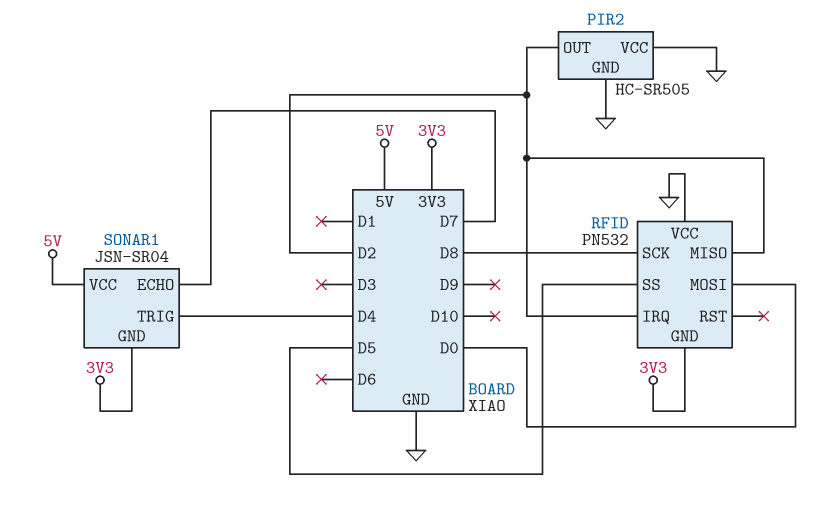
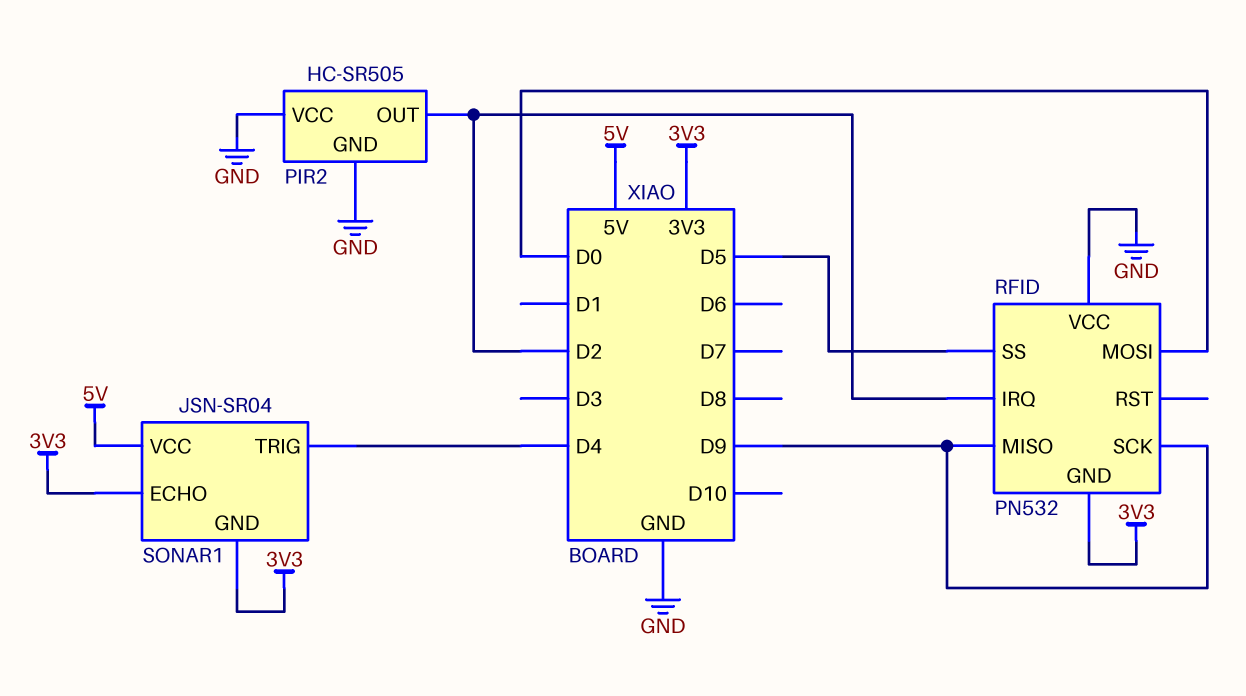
RFID pin MISO: D2 -> D9
RFID pin SCK: D8 -> D9
SONAR1 pin ECHO: D7 -> 3V3

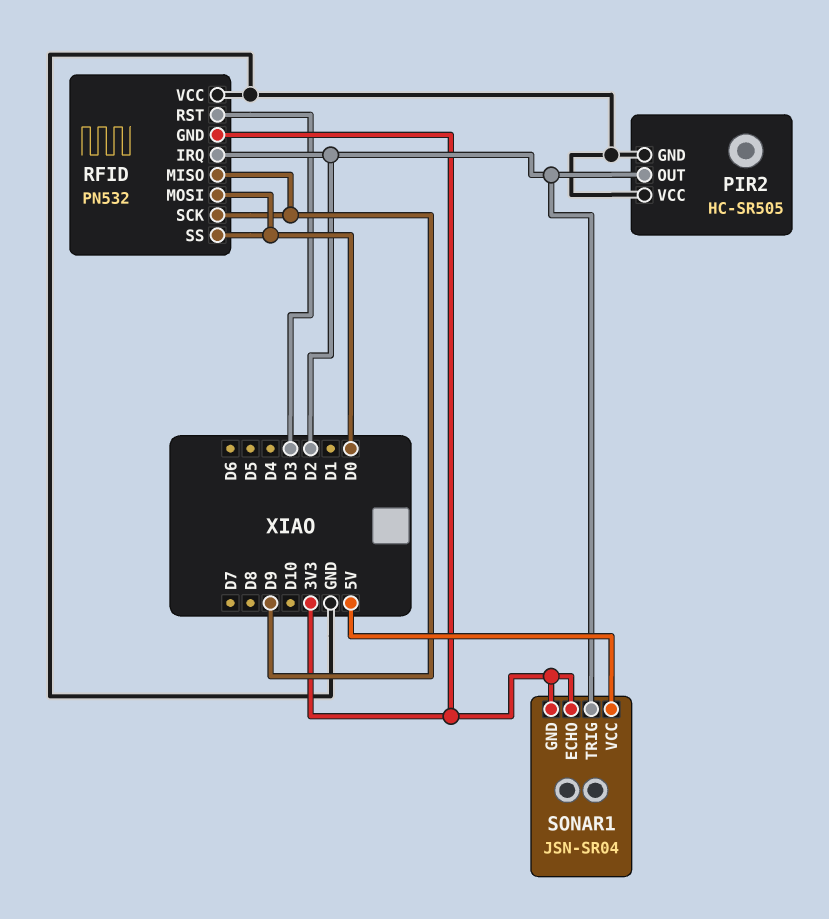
RFID pin RST: none -> D3
RFID pin SS: D5 -> D0
SONAR1 pin TRIG: D4 -> D2

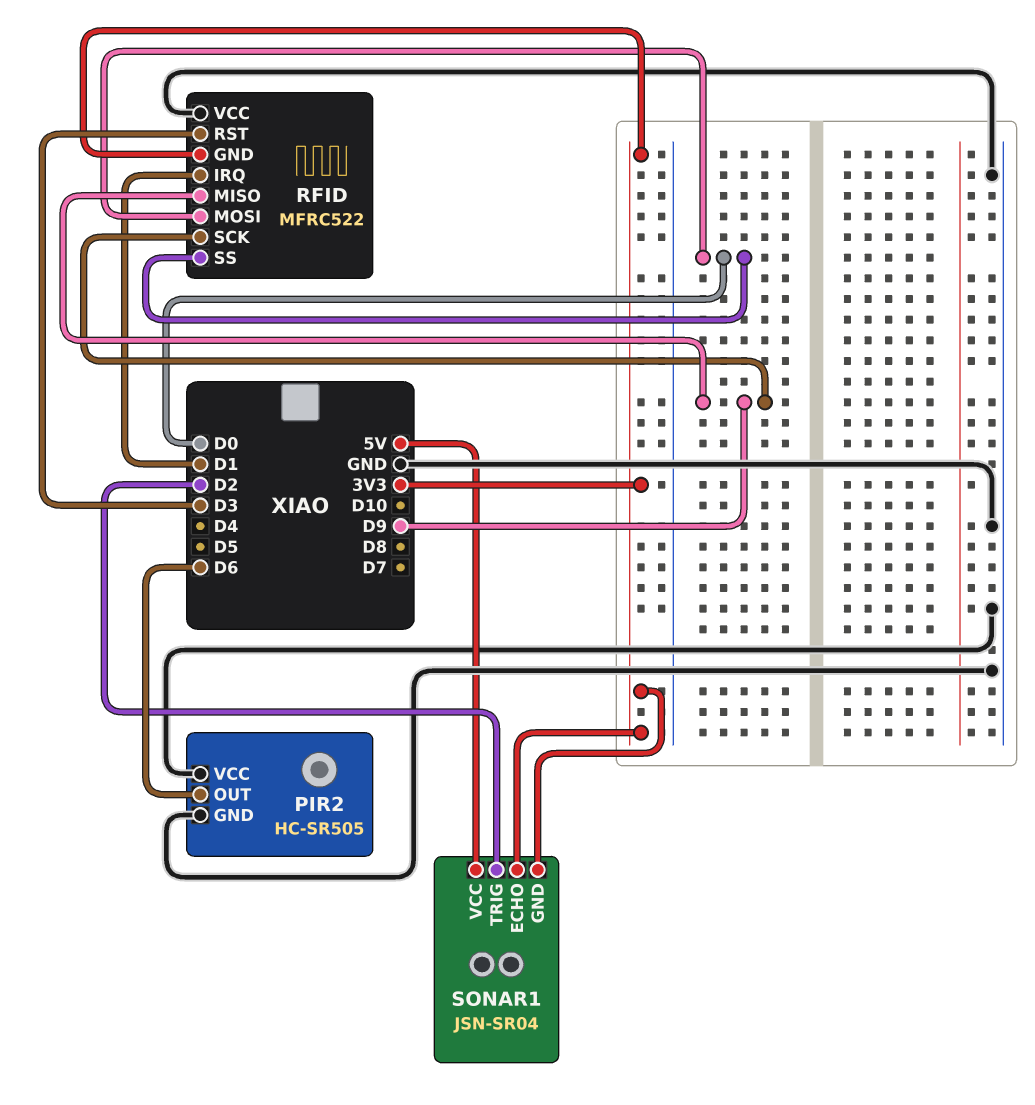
PIR2 pin OUT: D2 -> D6
RFID: PN532 -> MFRC522
RFID pin IRQ: D2 -> D1

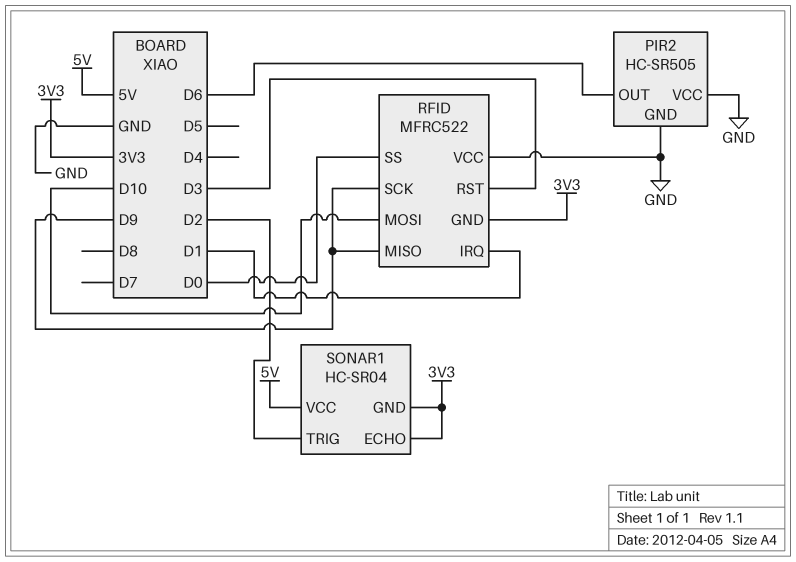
RFID pin MOSI: D0 -> D10
SONAR1: JSN-SR04 -> HC-SR04

